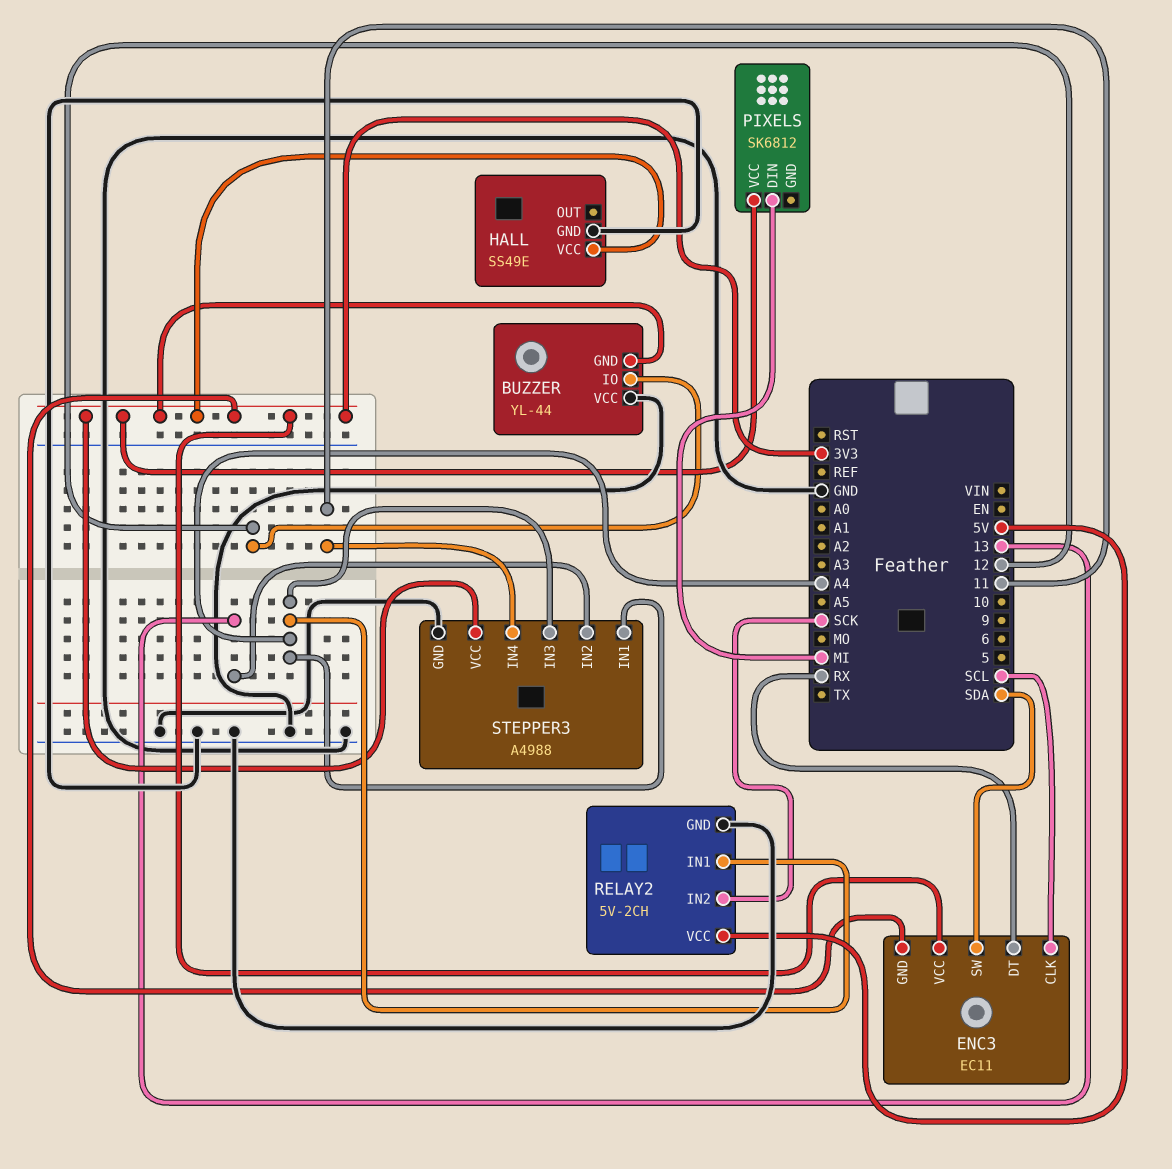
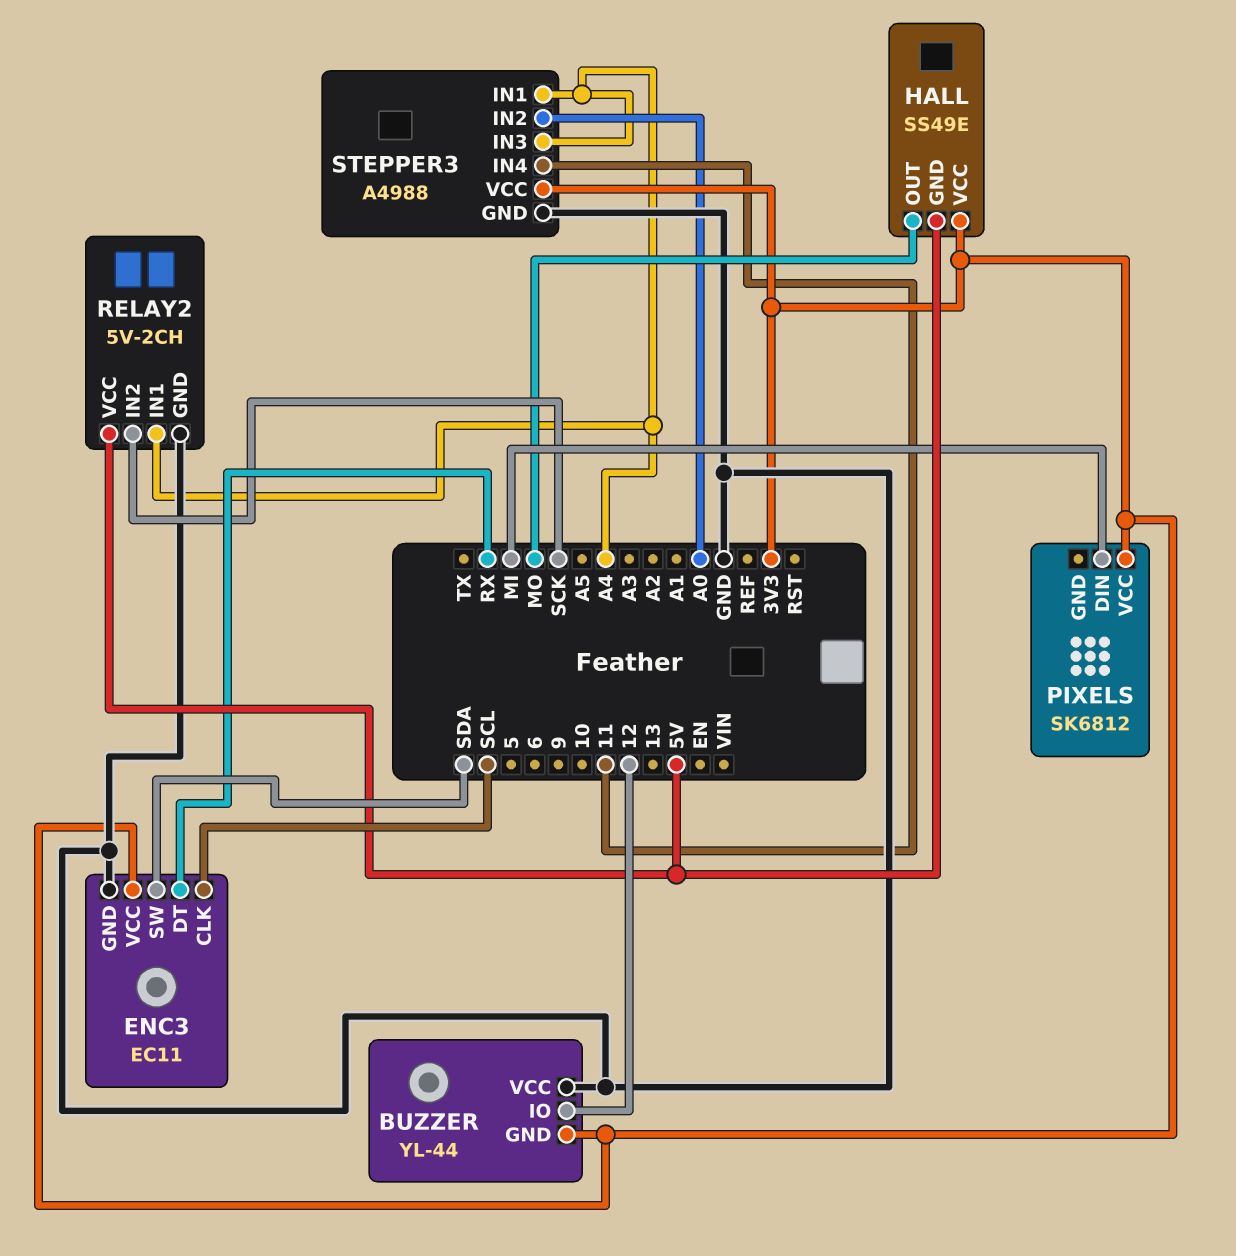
ENC3 pin GND: 3V3 -> GND
HALL pin GND: GND -> 5V
HALL pin OUT: none -> MO
STEPPER3 pin IN2: 13 -> A0

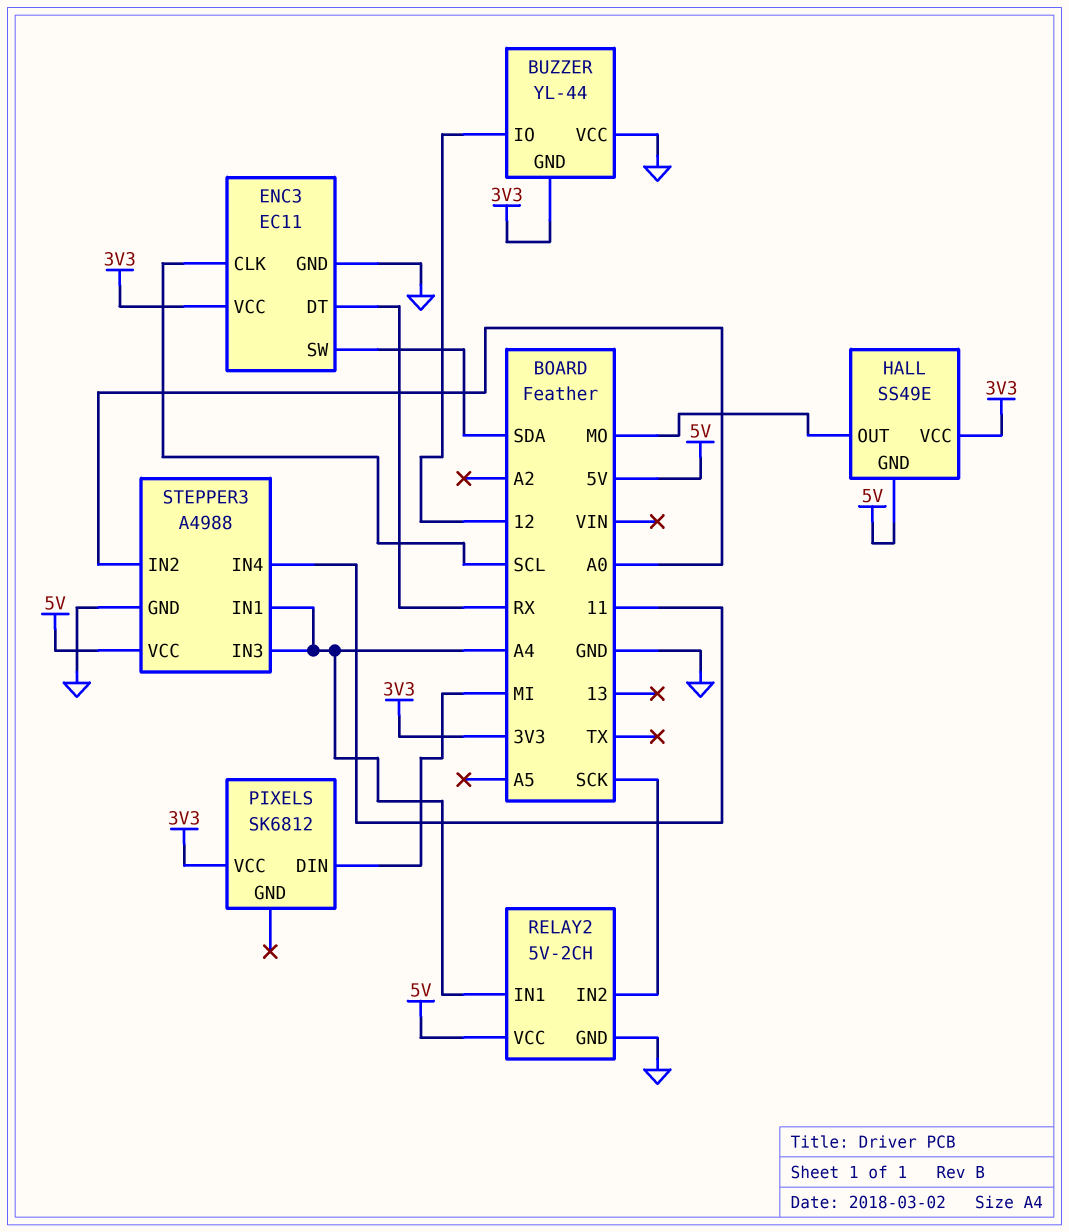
STEPPER3 pin VCC: 3V3 -> 5V

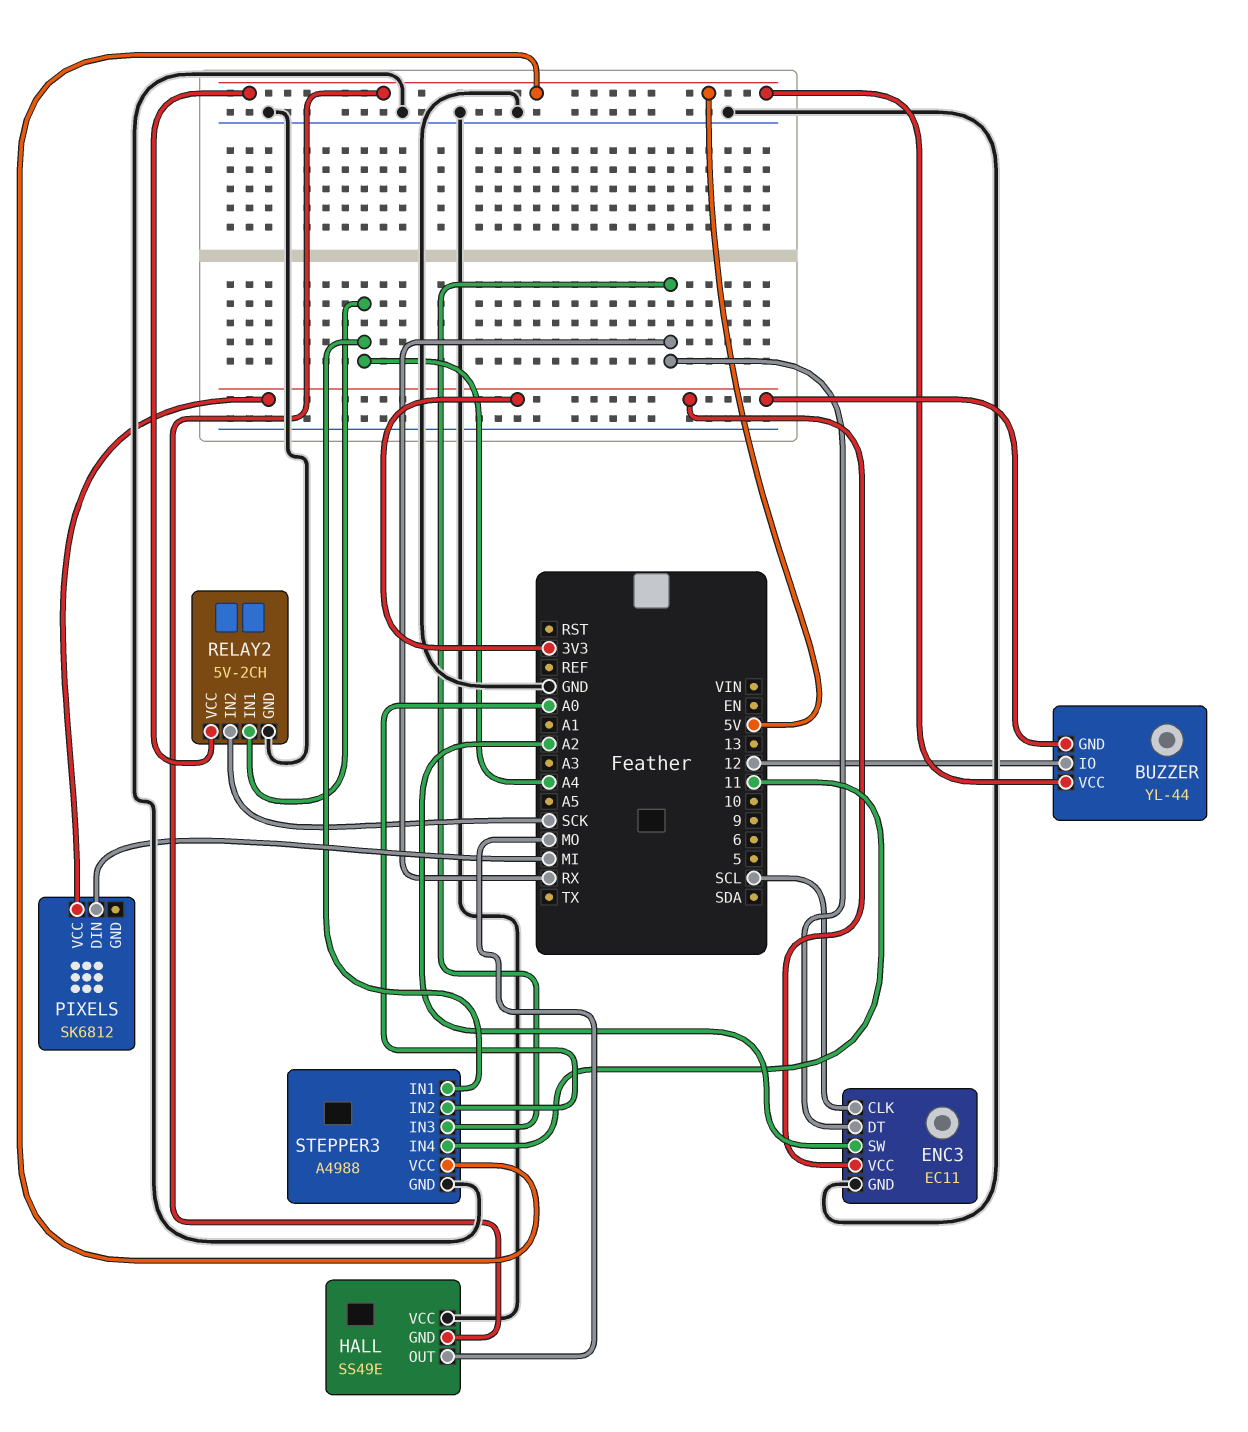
BUZZER pin VCC: GND -> 5V
ENC3 pin SW: SDA -> A2
HALL pin VCC: 3V3 -> GND
STEPPER3 pin IN3: A4 -> RX

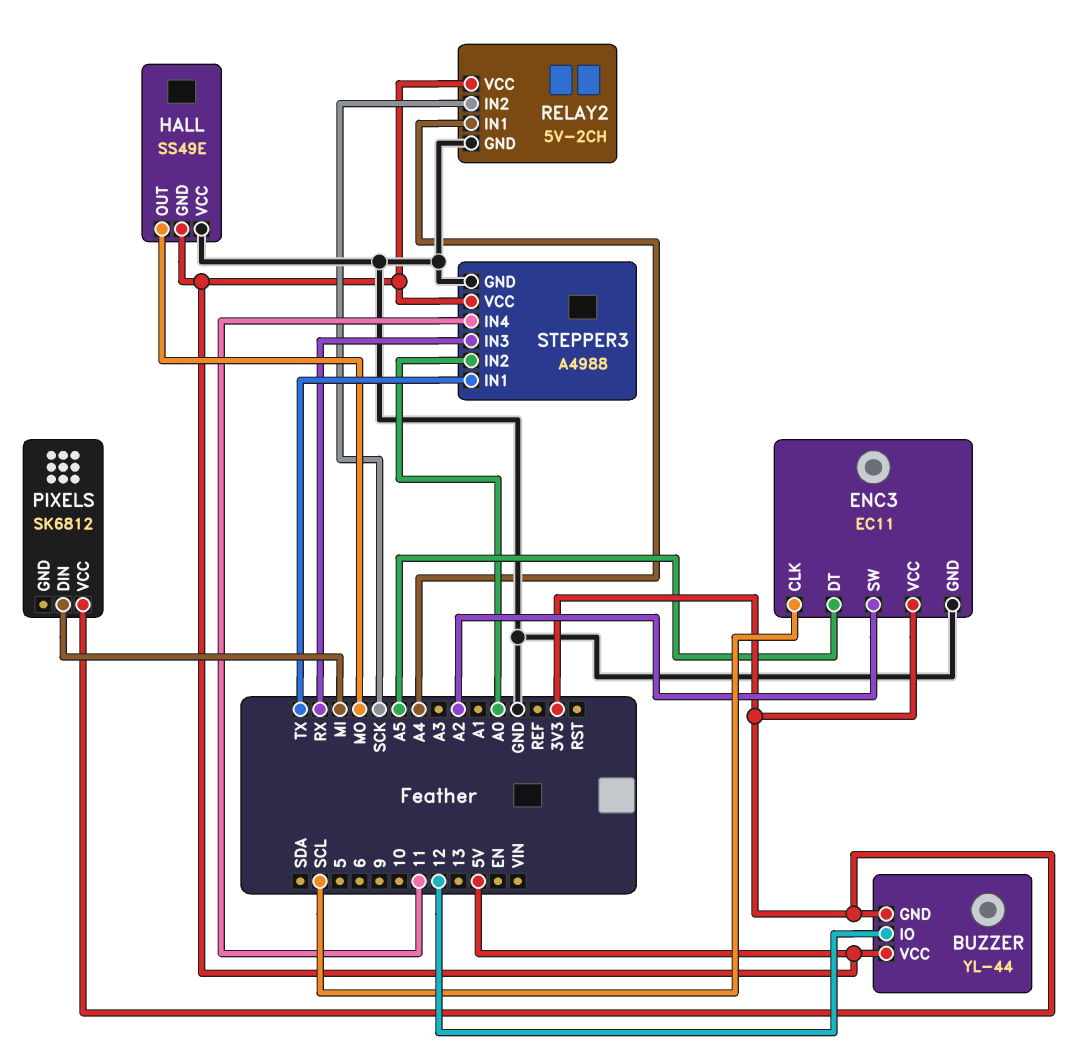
ENC3 pin DT: RX -> A5
STEPPER3 pin IN1: A4 -> TX

